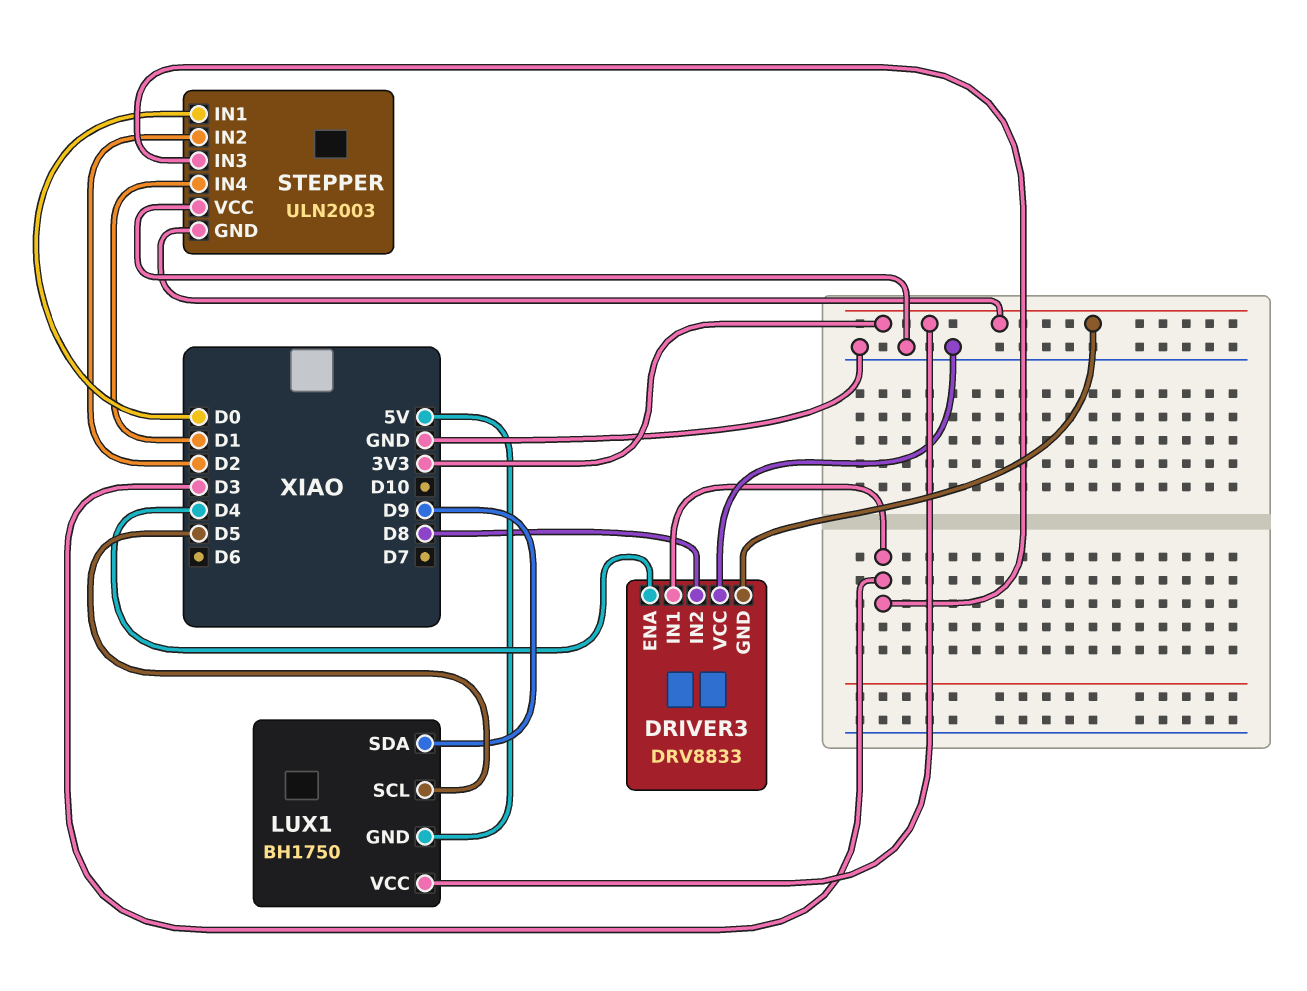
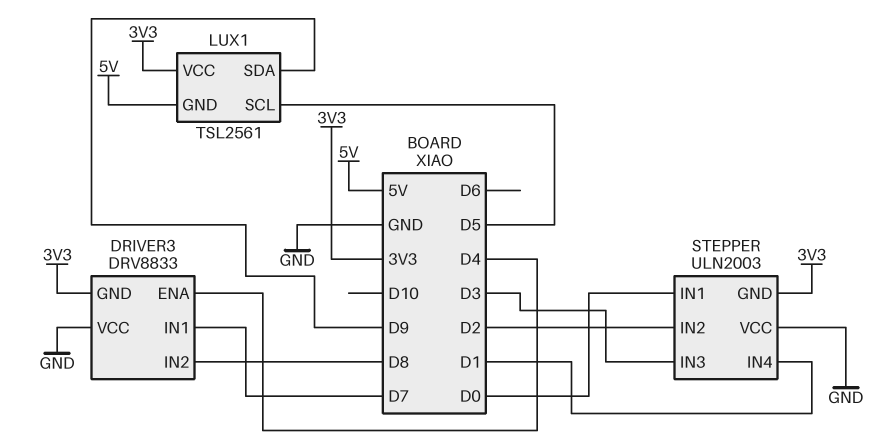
DRIVER3 pin IN1: D3 -> D7
LUX1: BH1750 -> TSL2561

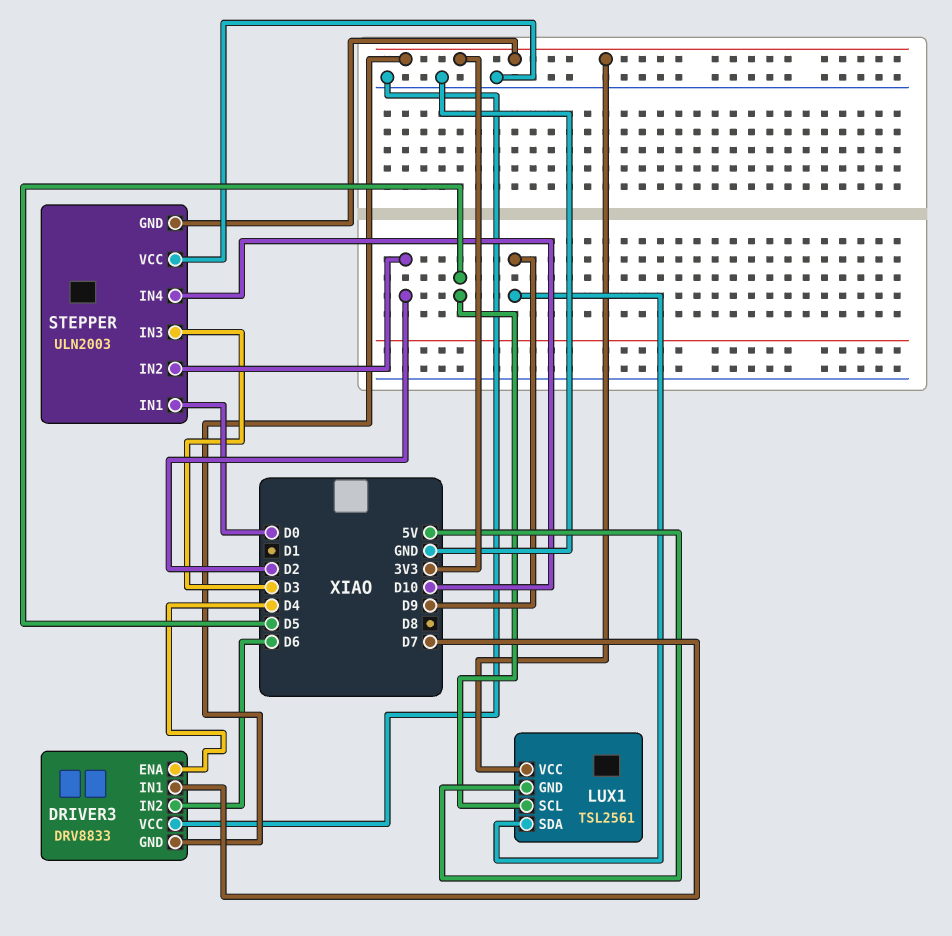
DRIVER3 pin IN2: D8 -> D6
STEPPER pin IN4: D1 -> D10

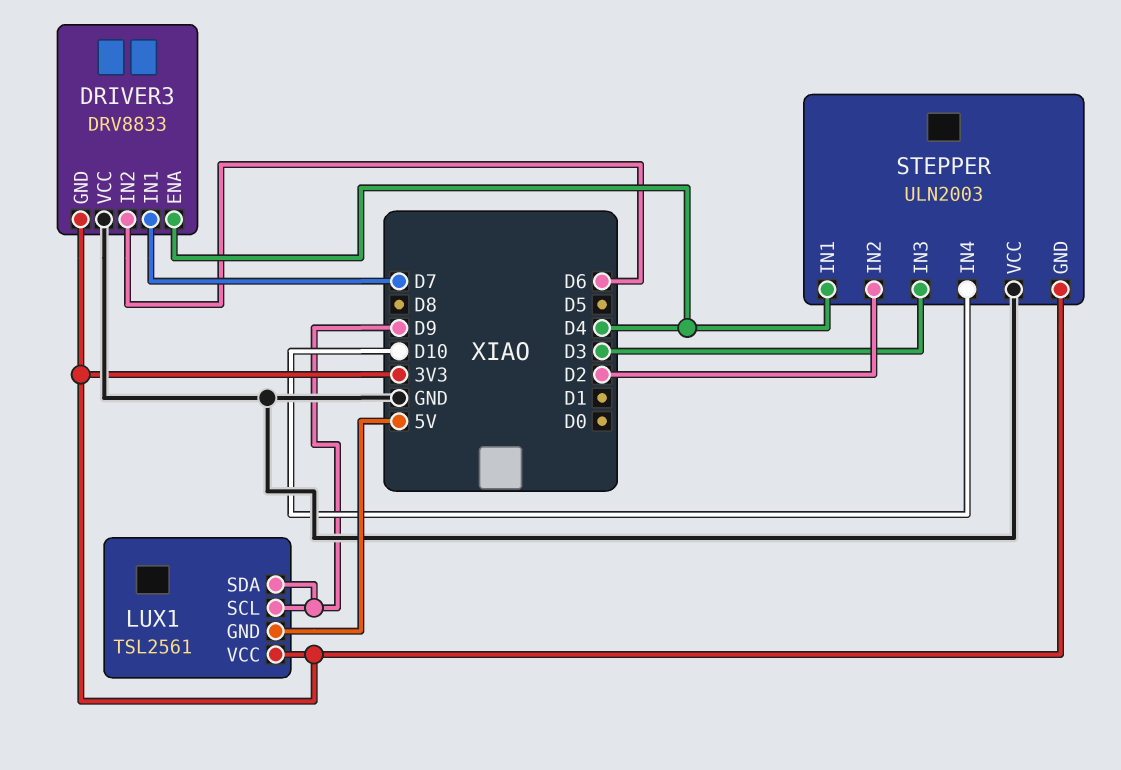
LUX1 pin SCL: D5 -> D9
STEPPER pin IN1: D0 -> D4

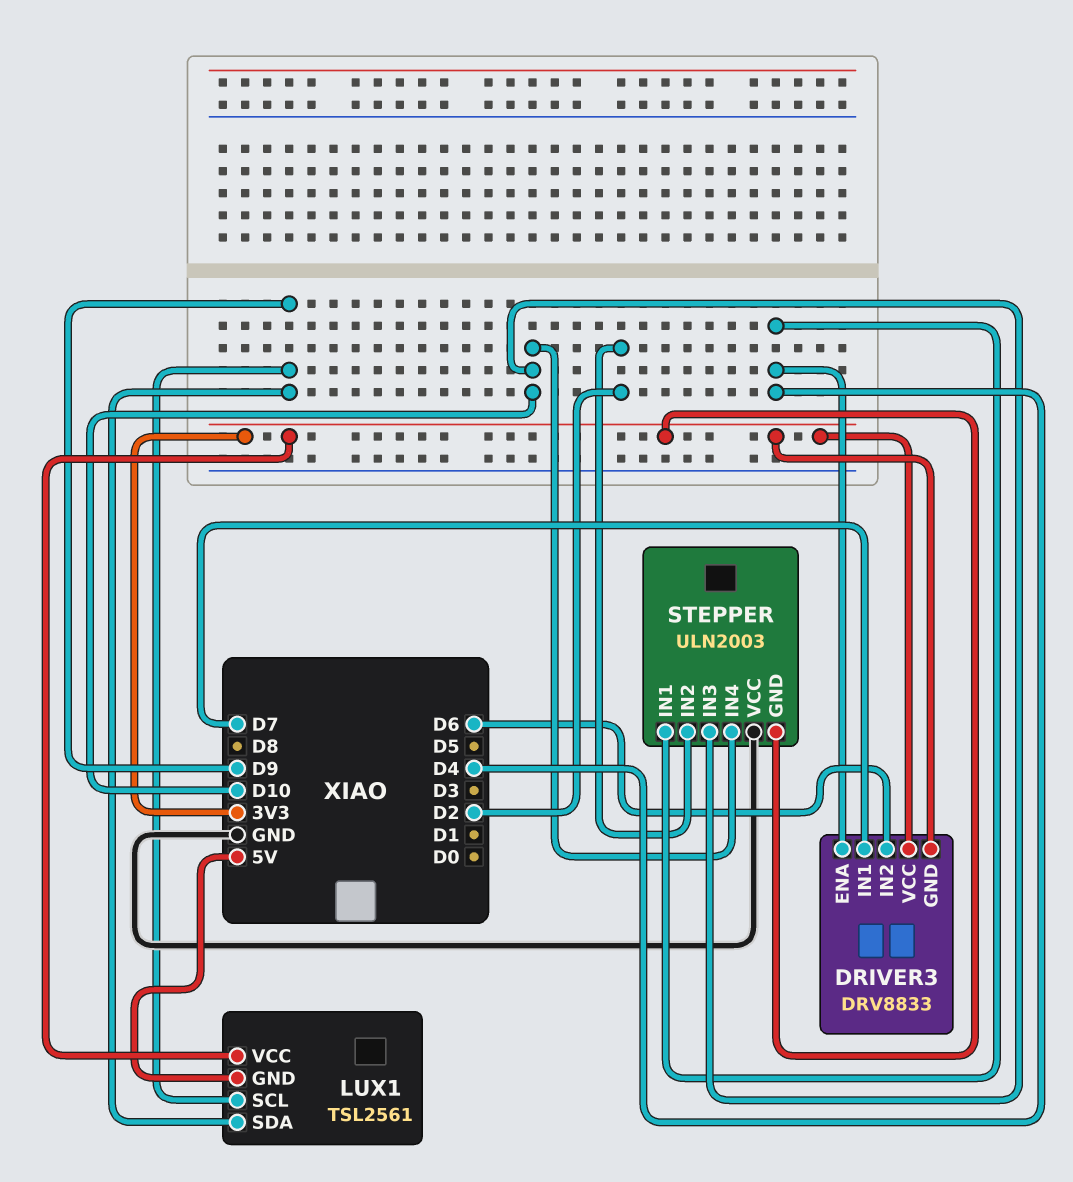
DRIVER3 pin VCC: GND -> 3V3
STEPPER pin IN3: D3 -> D10

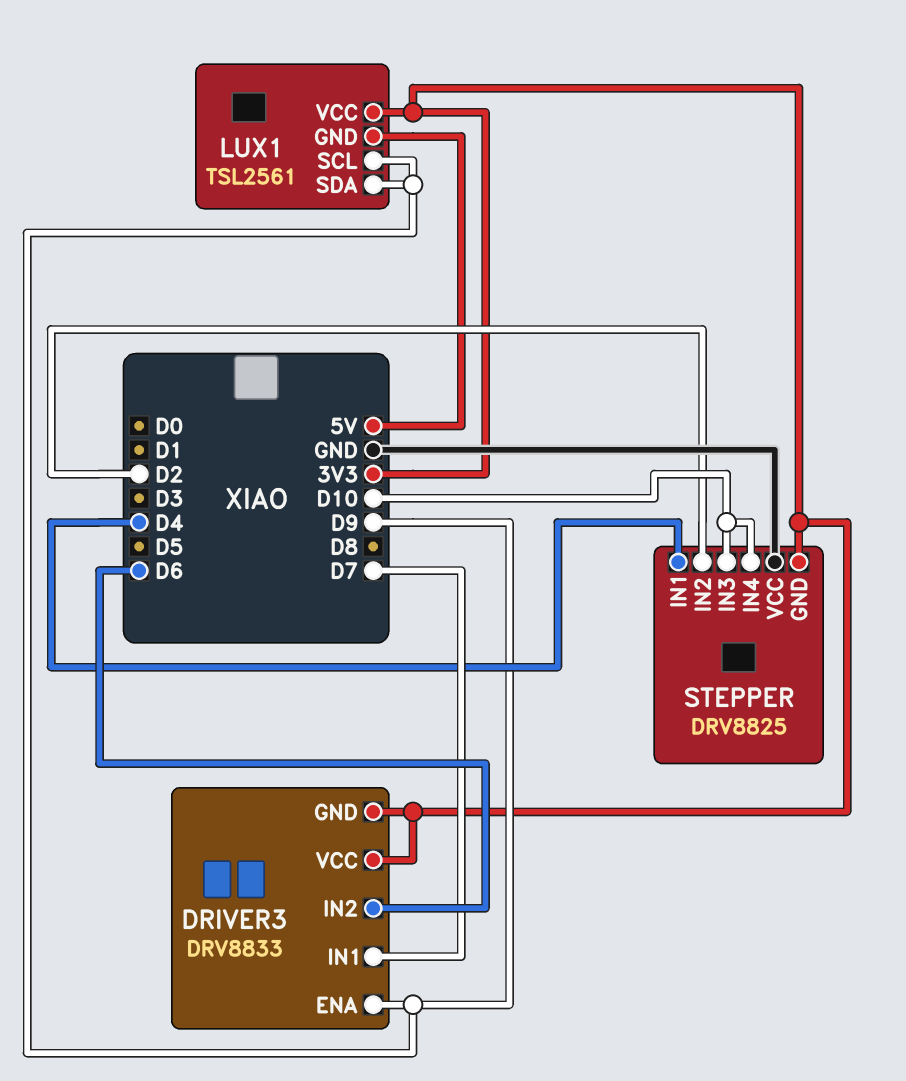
DRIVER3 pin ENA: D4 -> D9
STEPPER: ULN2003 -> DRV8825

